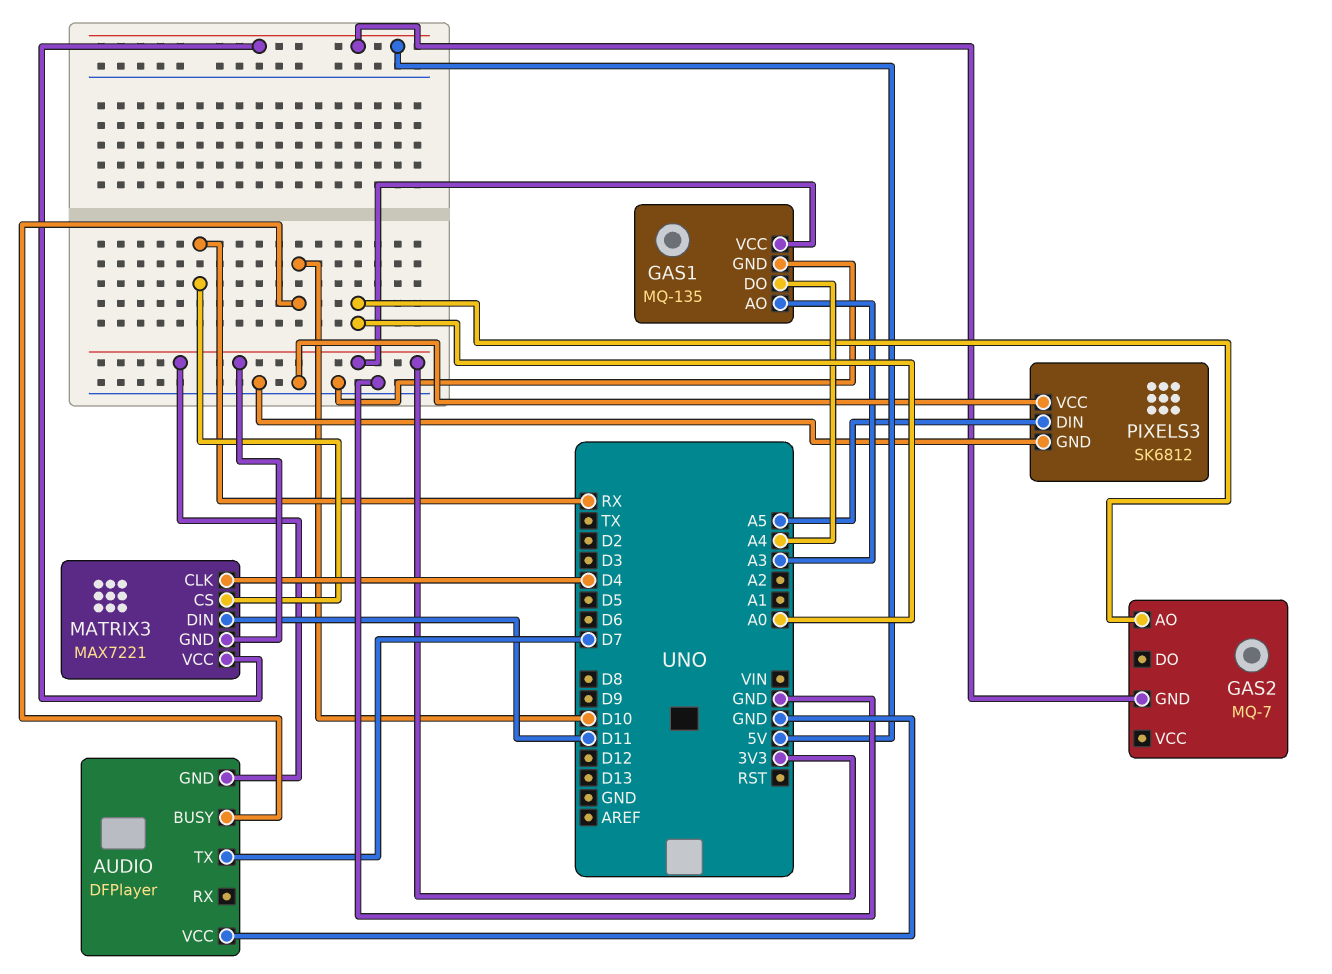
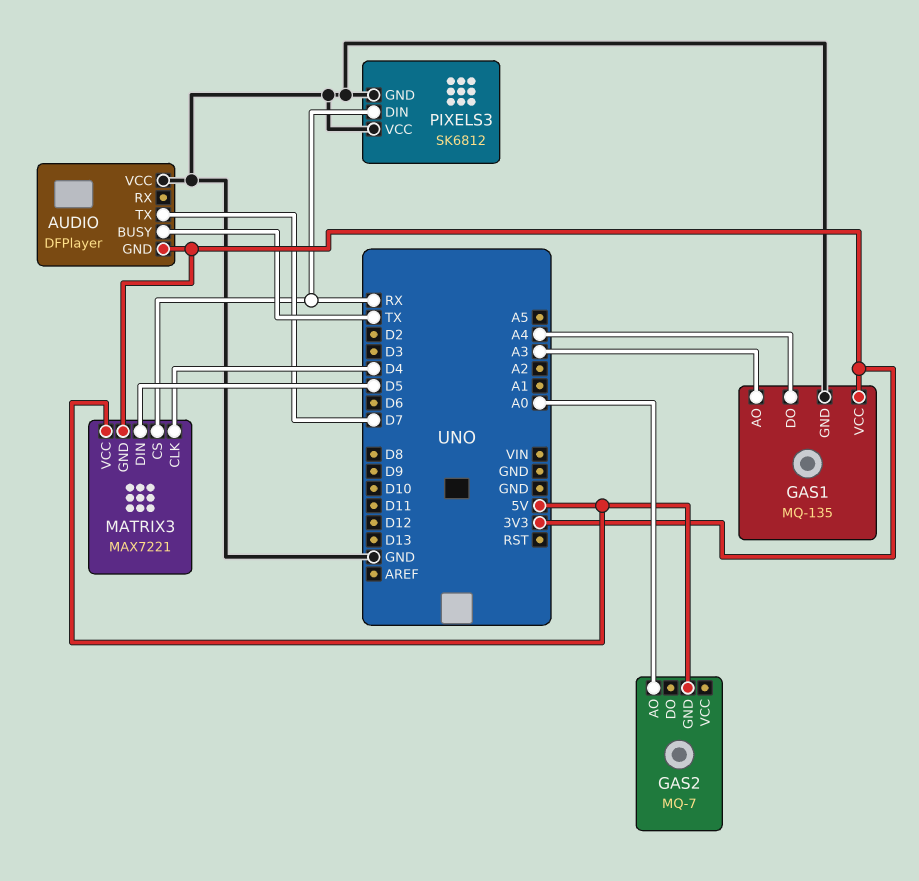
AUDIO pin BUSY: D10 -> TX
MATRIX3 pin DIN: D11 -> D5
PIXELS3 pin DIN: A5 -> RX

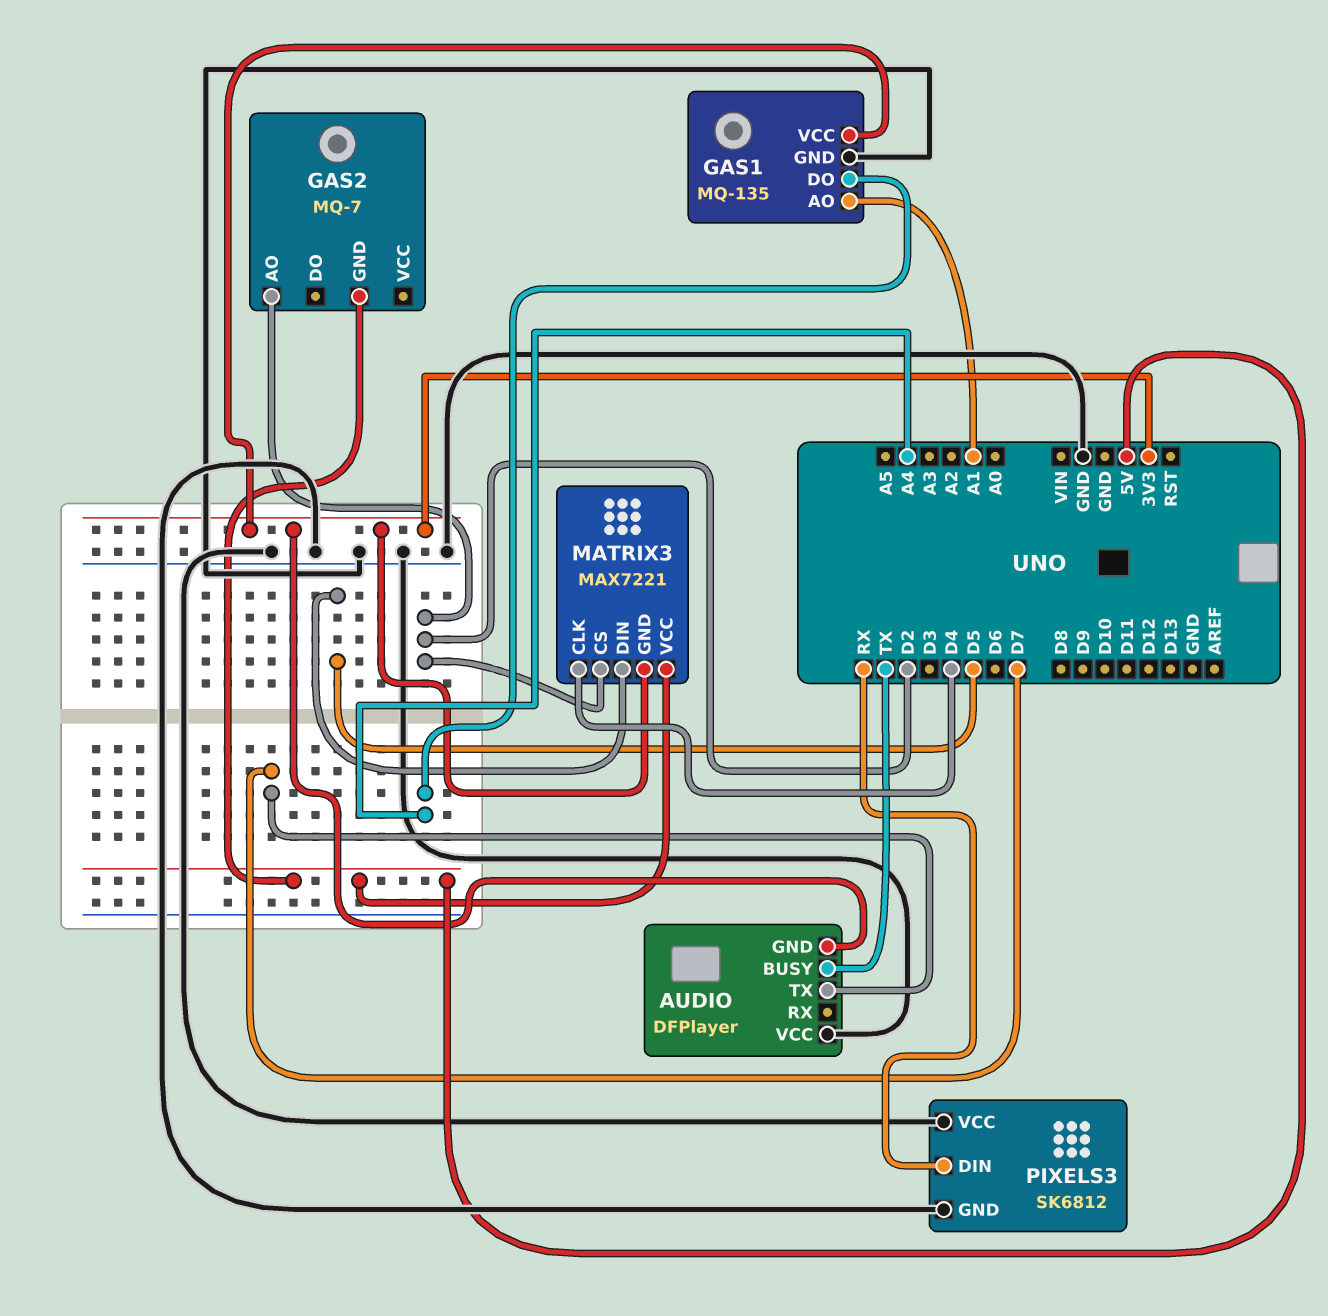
GAS1 pin AO: A3 -> A1
GAS2 pin AO: A0 -> D2
MATRIX3 pin CS: RX -> D2

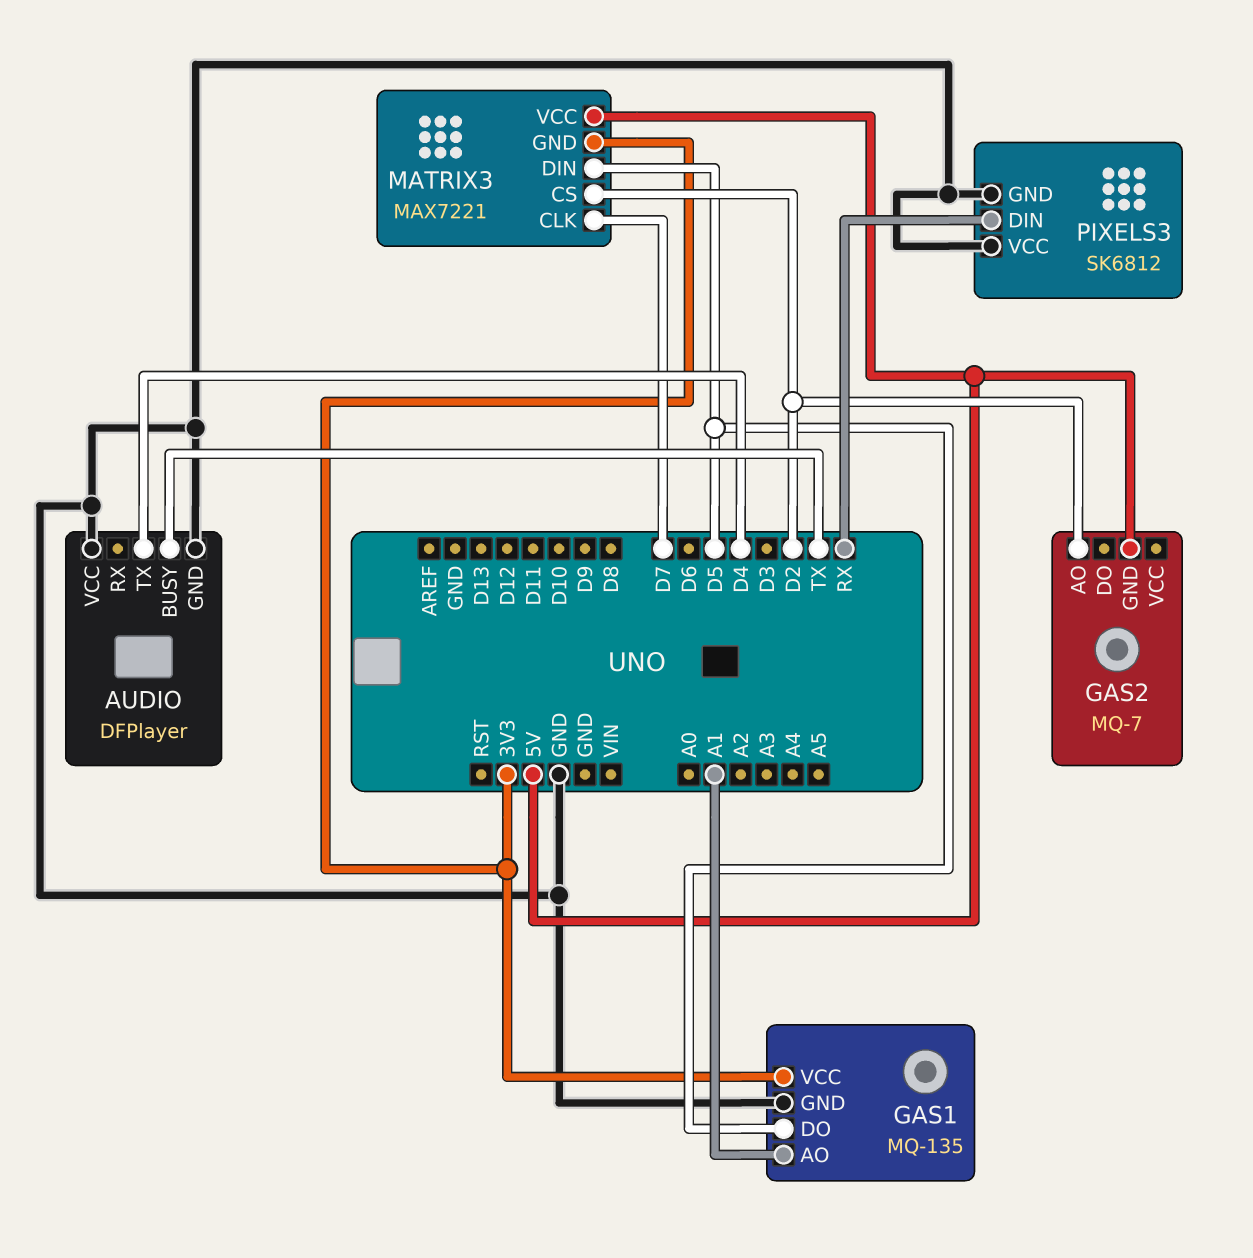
AUDIO pin GND: 3V3 -> GND
AUDIO pin TX: D7 -> D4
GAS1 pin DO: A4 -> D5
MATRIX3 pin CLK: D4 -> D7

